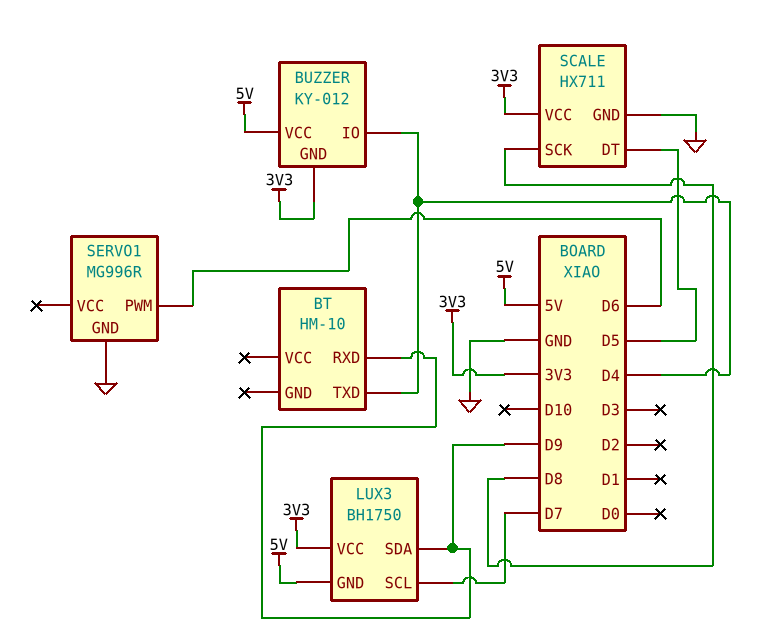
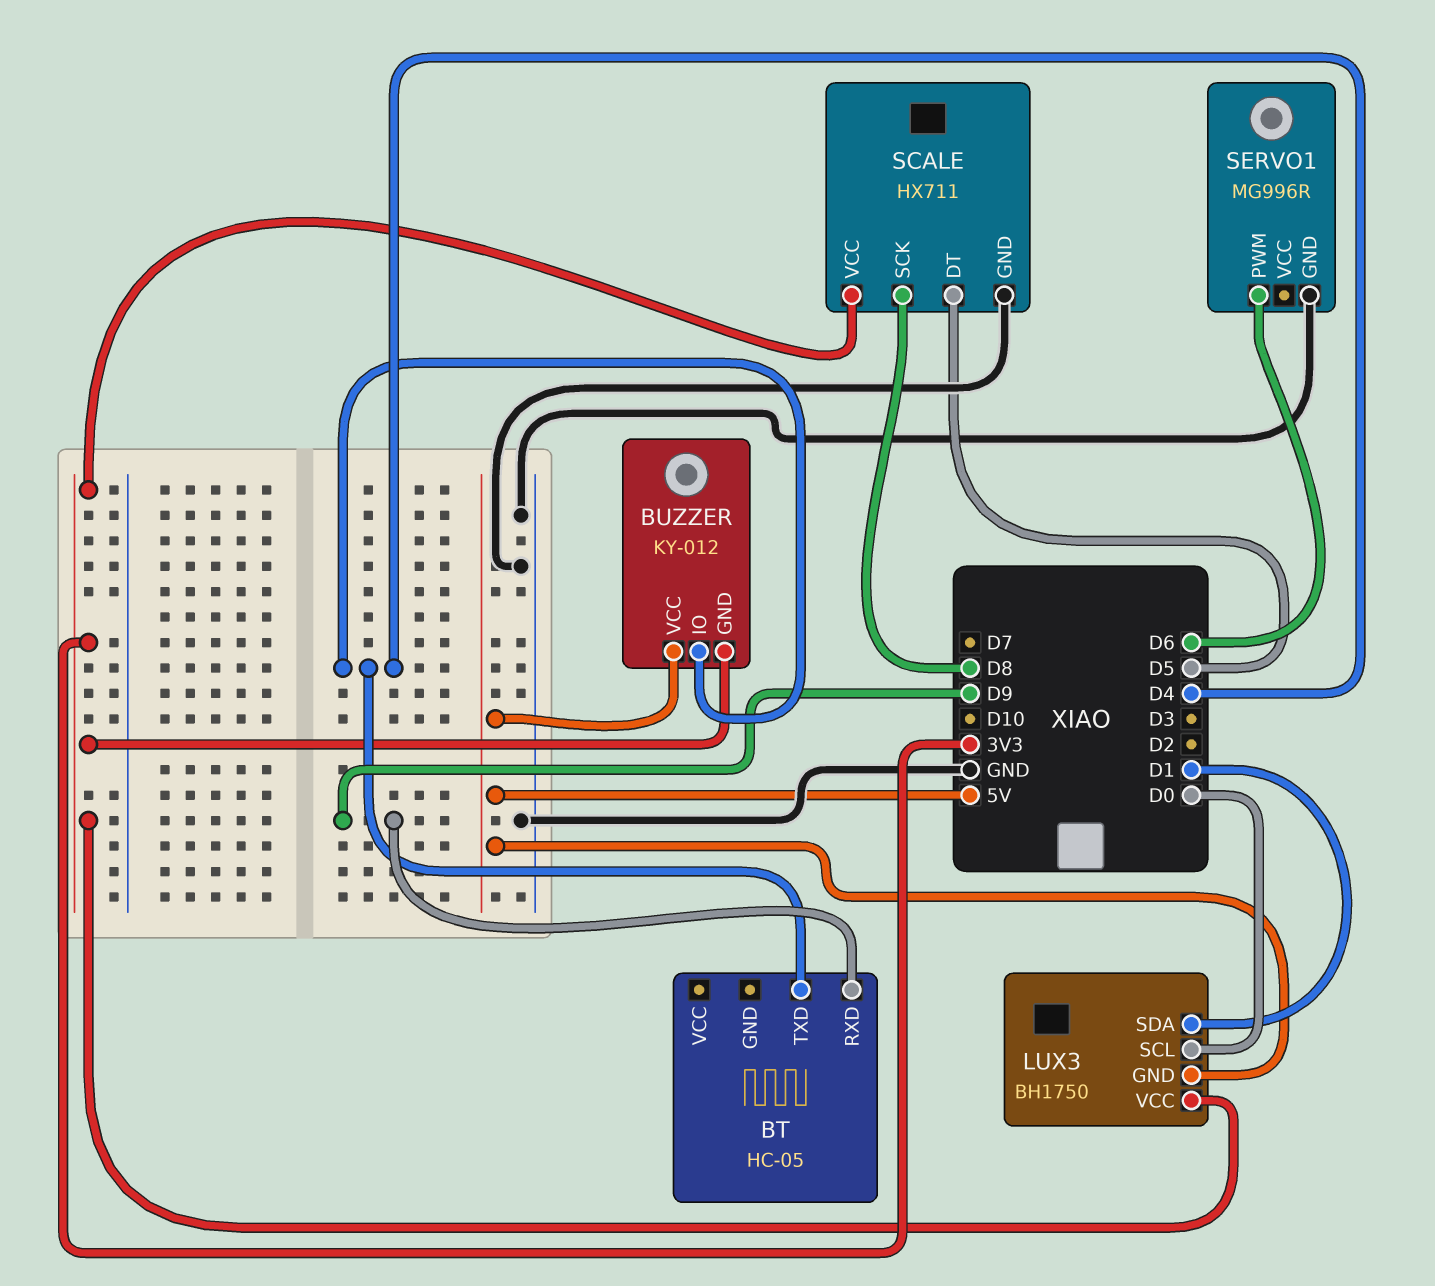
BT: HM-10 -> HC-05
LUX3 pin SCL: D7 -> D0
LUX3 pin SDA: D9 -> D1

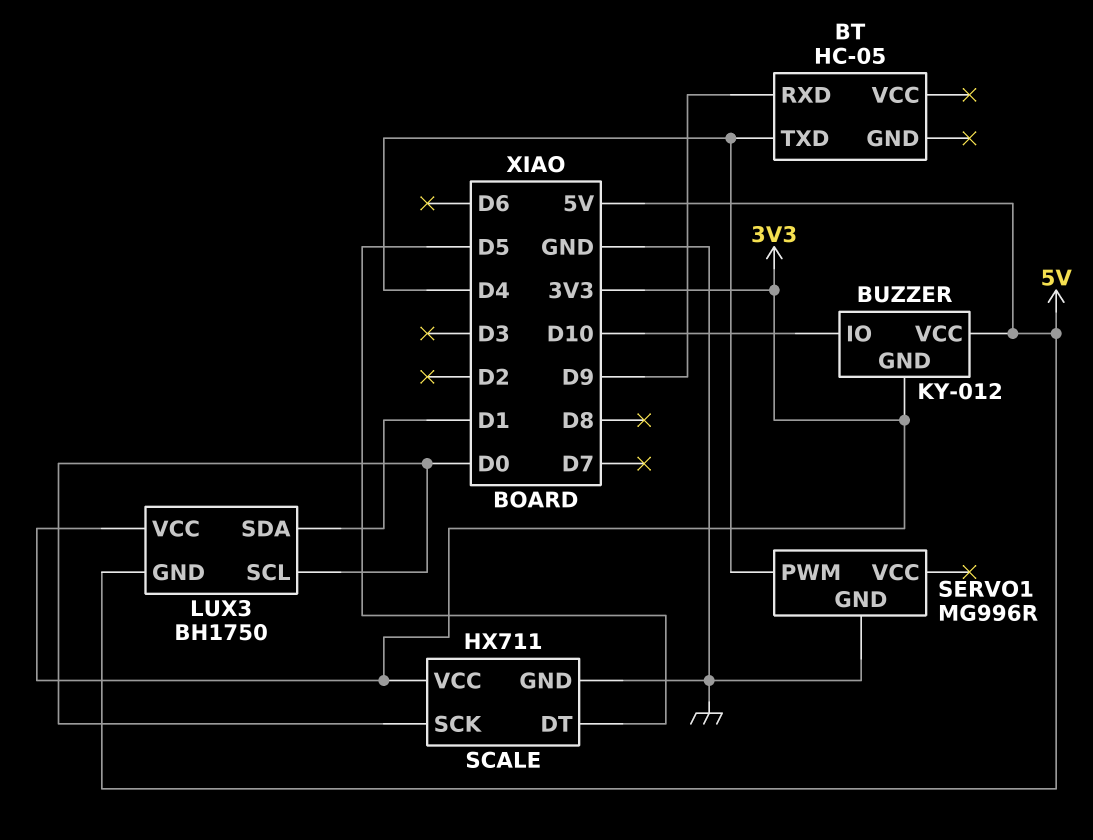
BUZZER pin IO: D4 -> D10
SCALE pin SCK: D8 -> D0
SERVO1 pin PWM: D6 -> D4

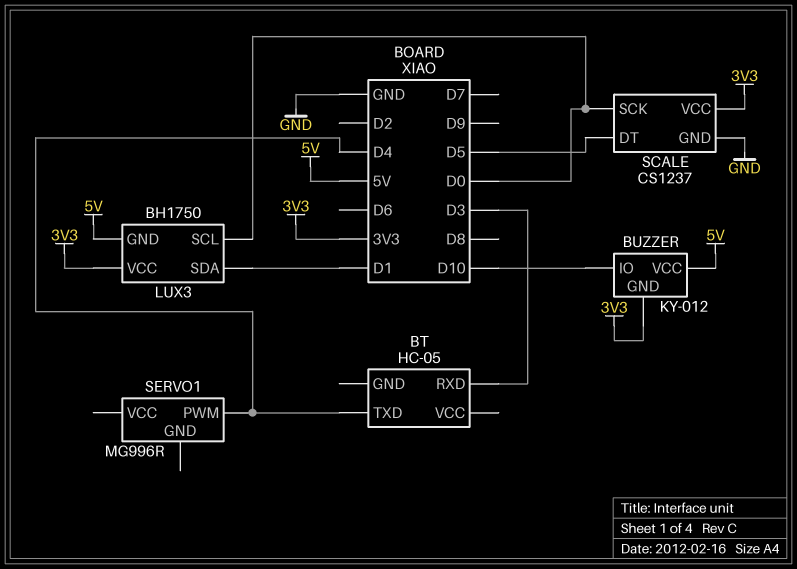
BT pin RXD: D9 -> D3
SCALE: HX711 -> CS1237
SERVO1 pin GND: GND -> none

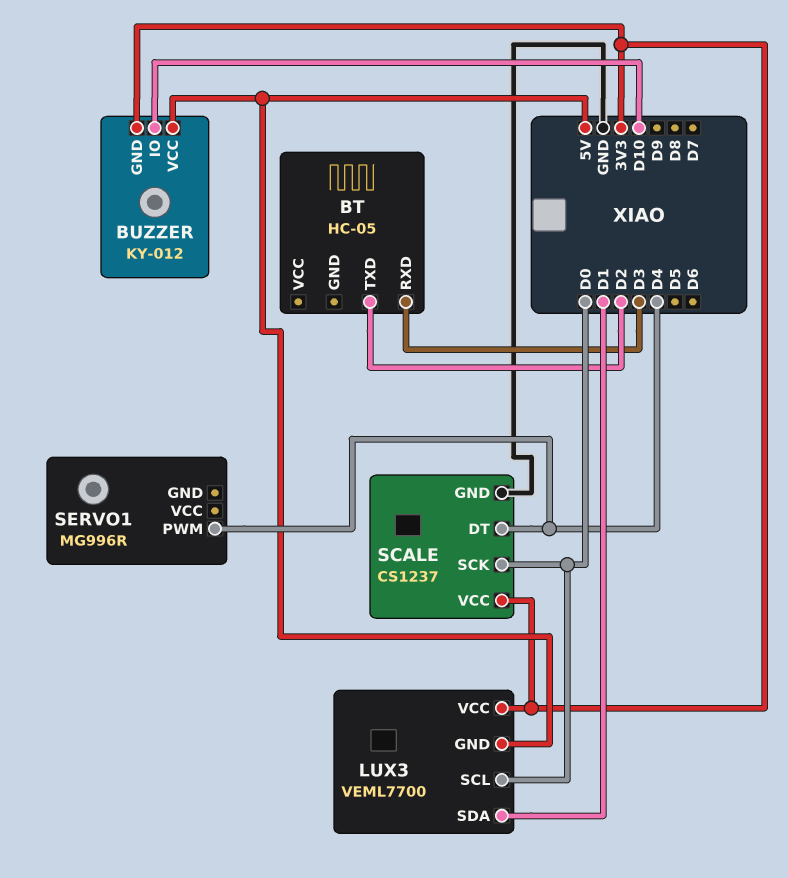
BT pin TXD: D4 -> D2
LUX3: BH1750 -> VEML7700
SCALE pin DT: D5 -> D4

